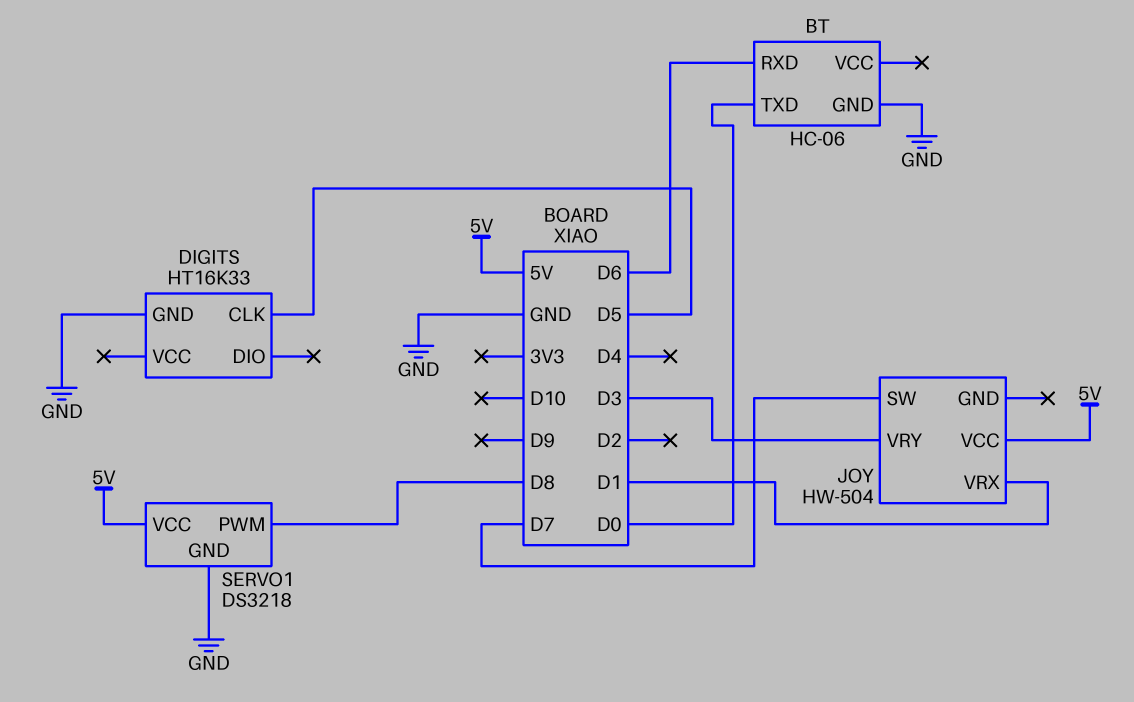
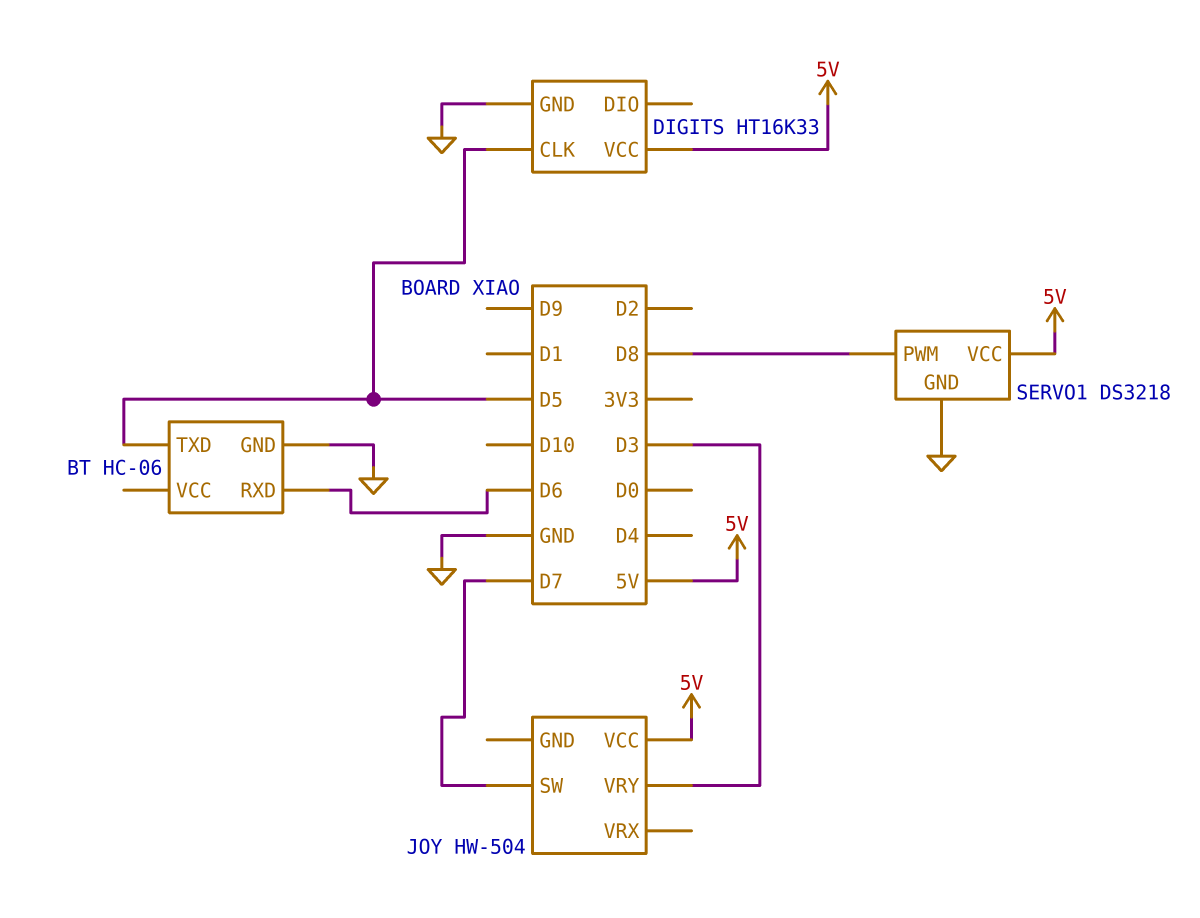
BT pin TXD: D0 -> D5
DIGITS pin VCC: none -> 5V
JOY pin VRX: D1 -> none

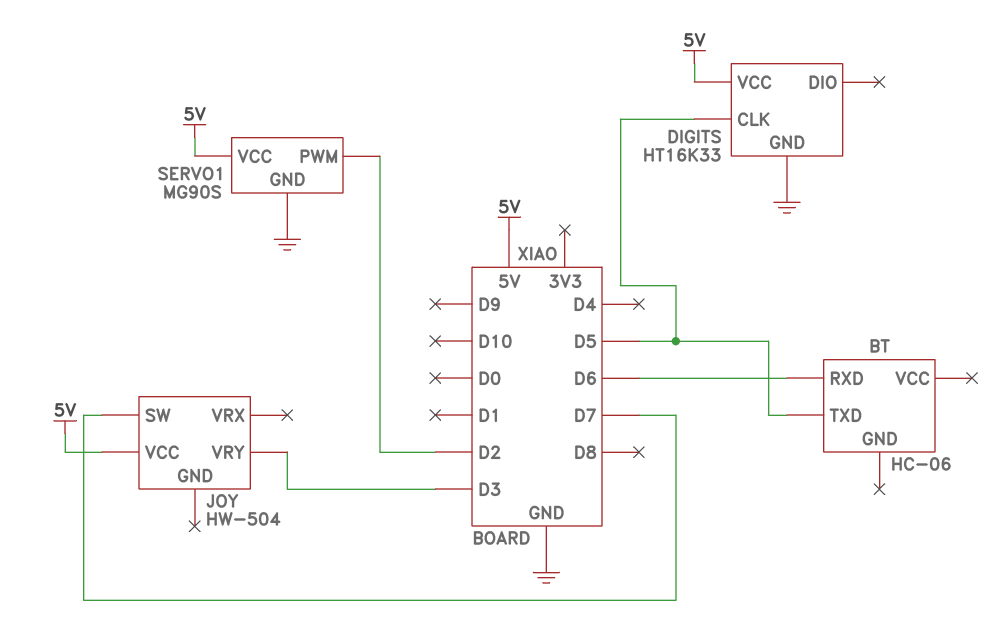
BT pin GND: GND -> none
SERVO1: DS3218 -> MG90S
SERVO1 pin PWM: D8 -> D2

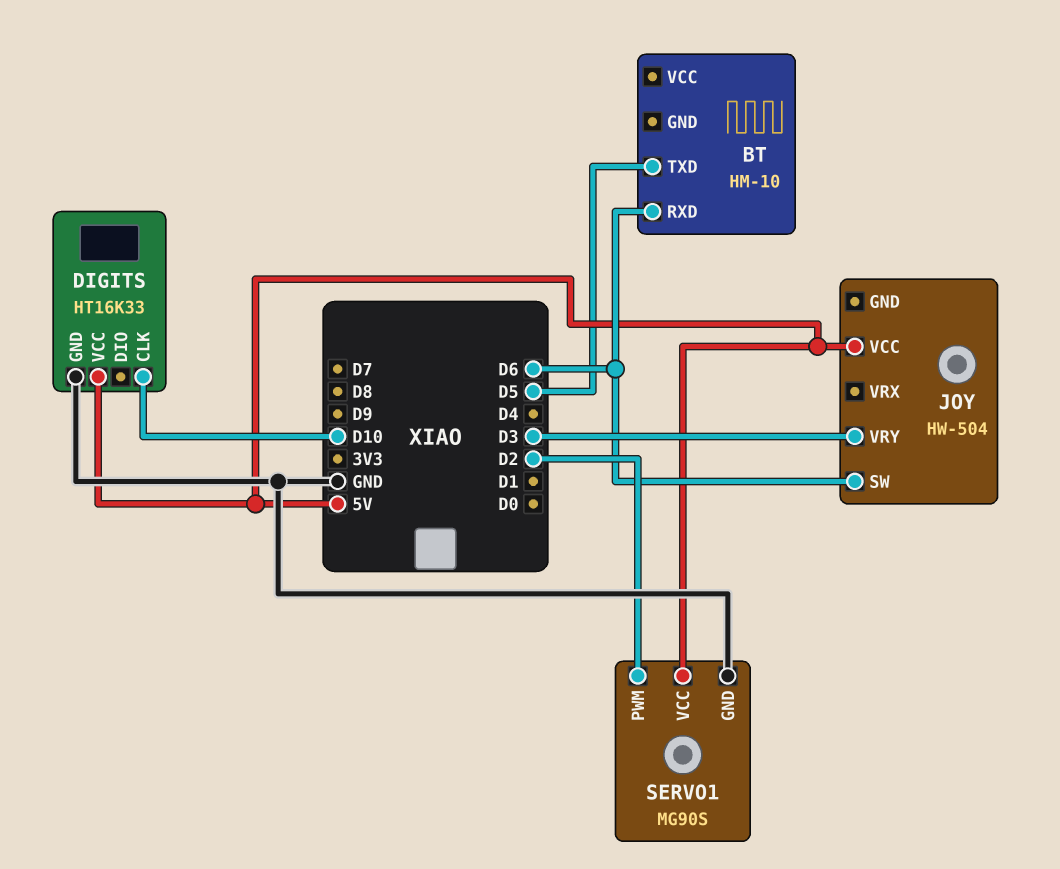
BT: HC-06 -> HM-10
DIGITS pin CLK: D5 -> D10
JOY pin SW: D7 -> D6

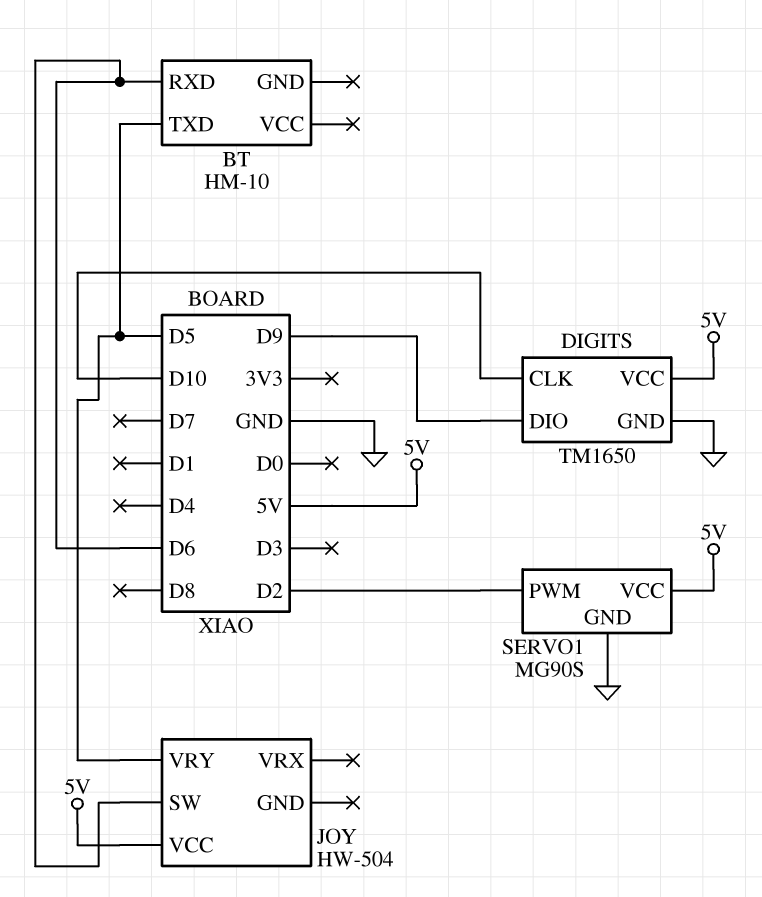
DIGITS: HT16K33 -> TM1650
DIGITS pin DIO: none -> D9
JOY pin VRY: D3 -> D5

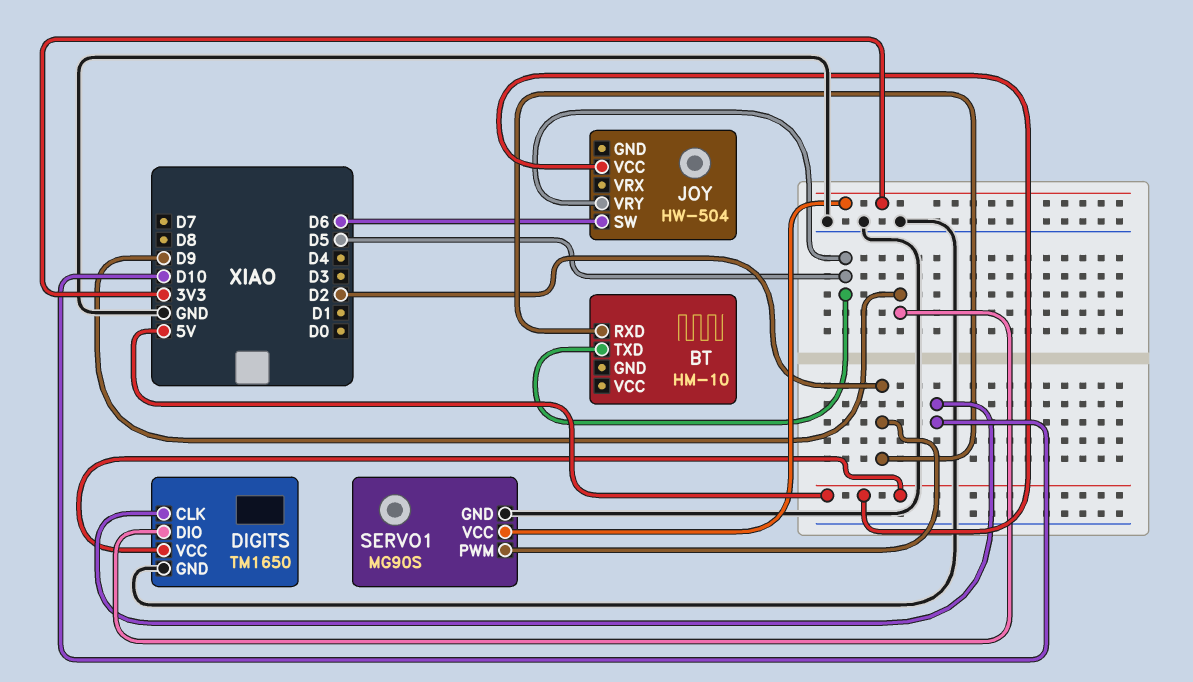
BT pin RXD: D6 -> D2
SERVO1 pin VCC: 5V -> 3V3

